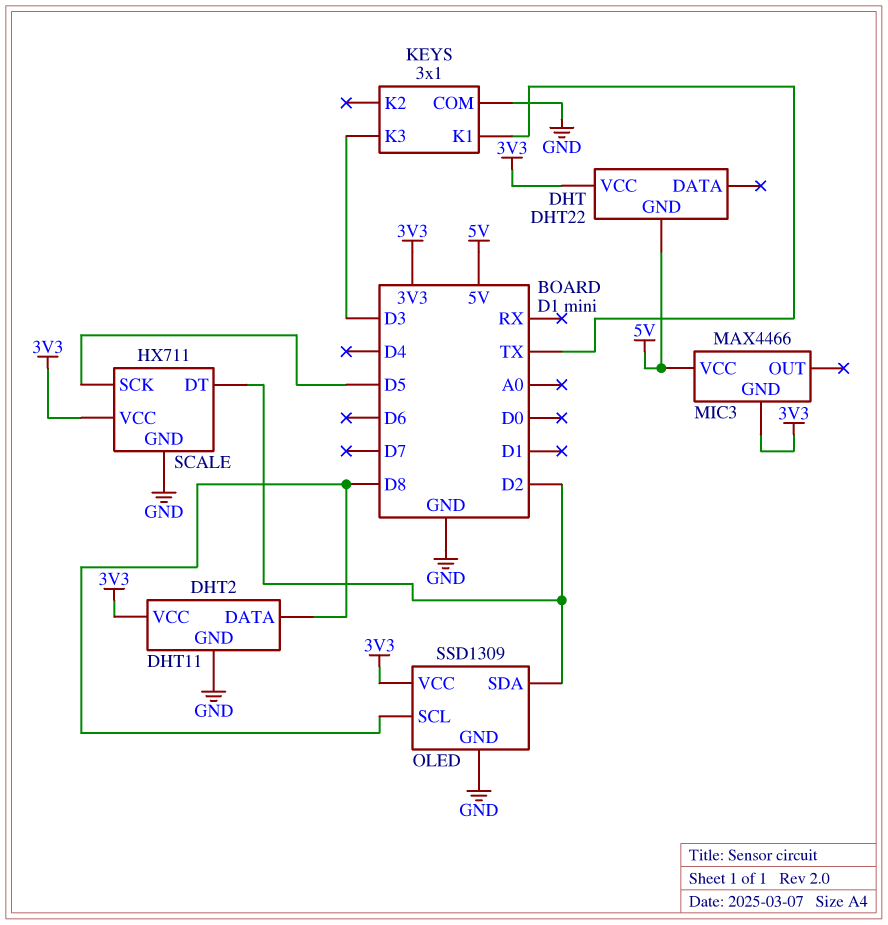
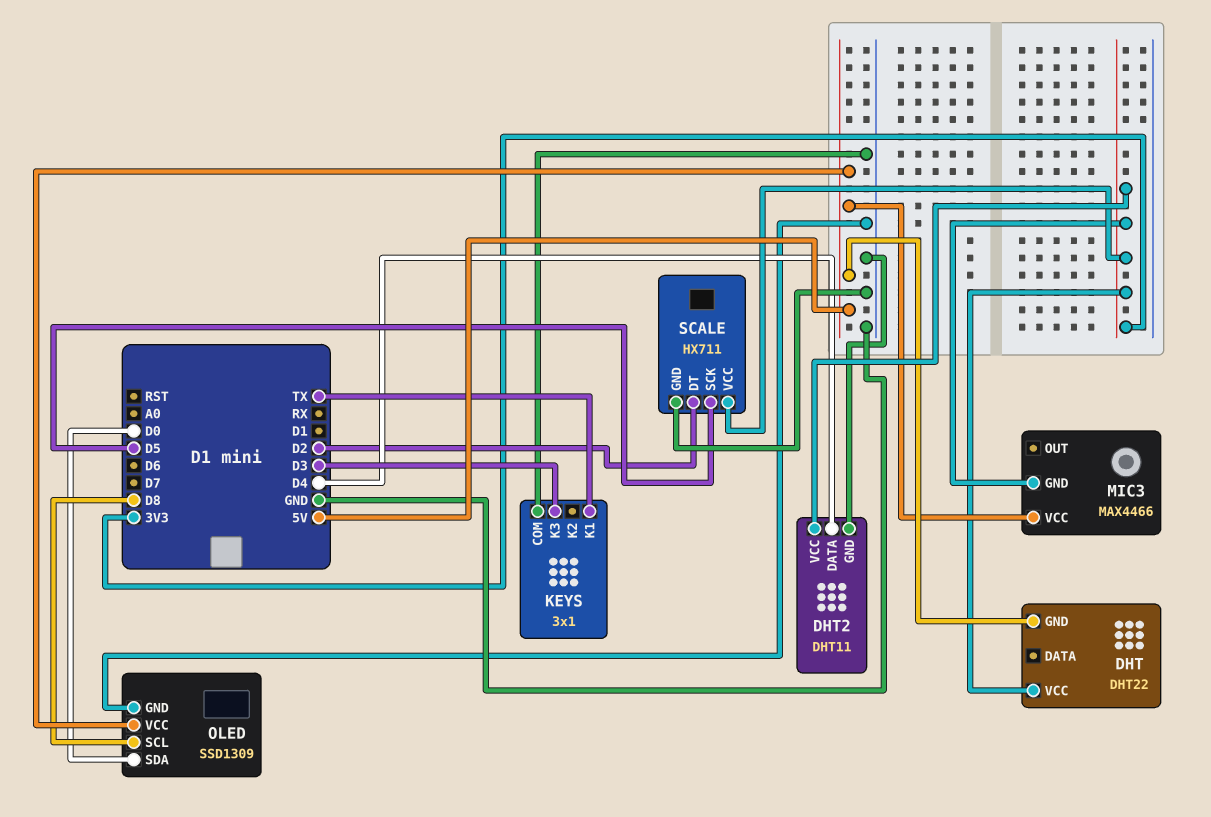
DHT2 pin DATA: D8 -> D4
OLED pin SDA: D2 -> D0
OLED pin VCC: 3V3 -> 5V

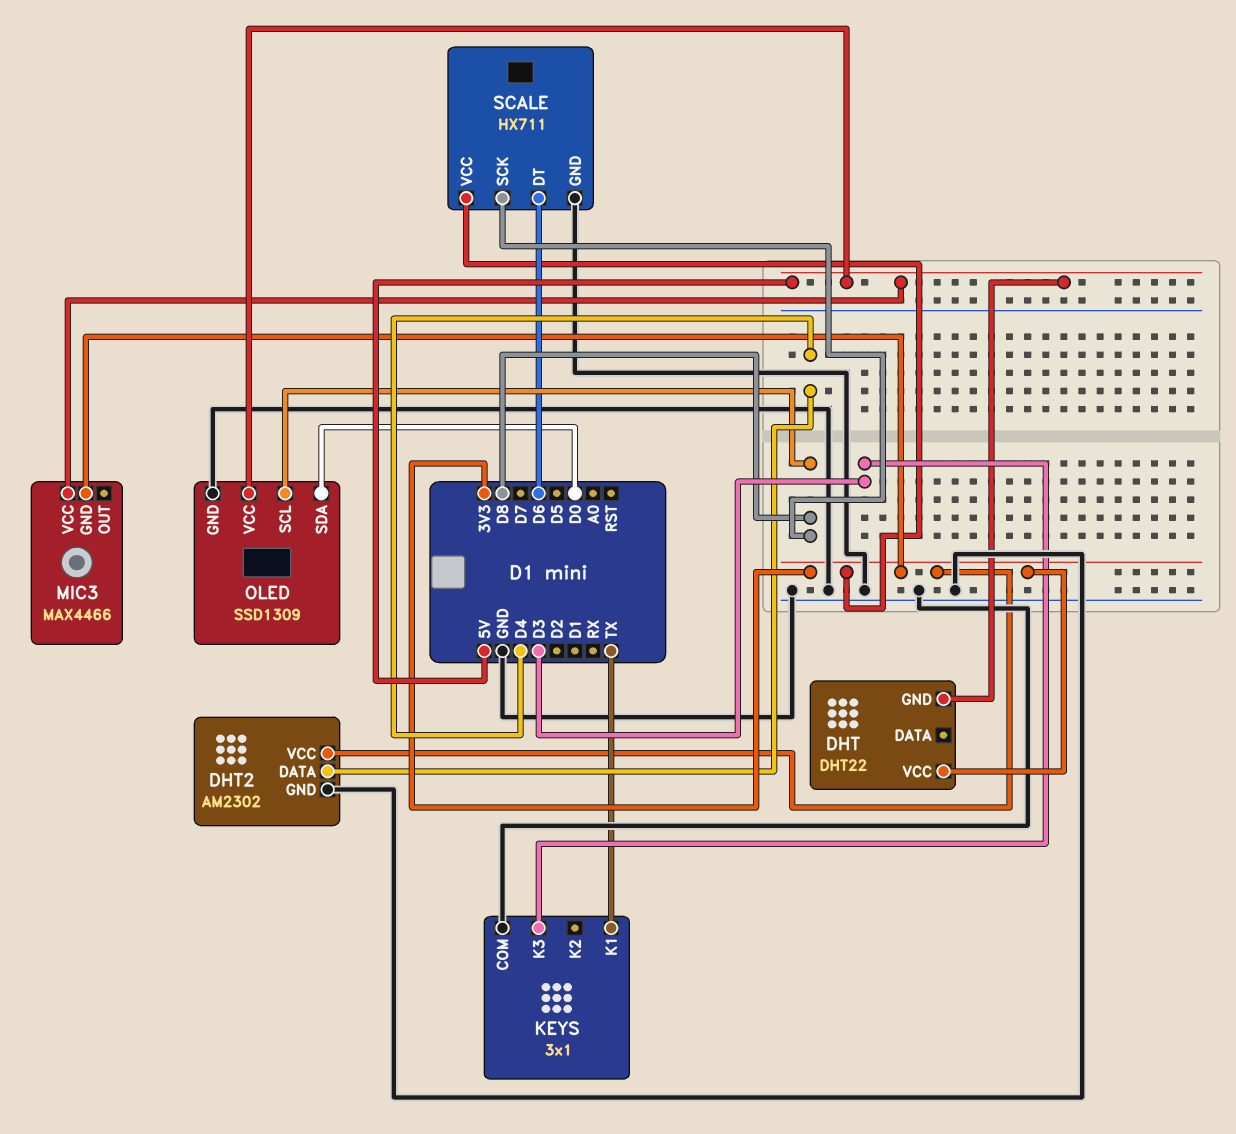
DHT2: DHT11 -> AM2302
SCALE pin DT: D2 -> D6
SCALE pin SCK: D5 -> D8

